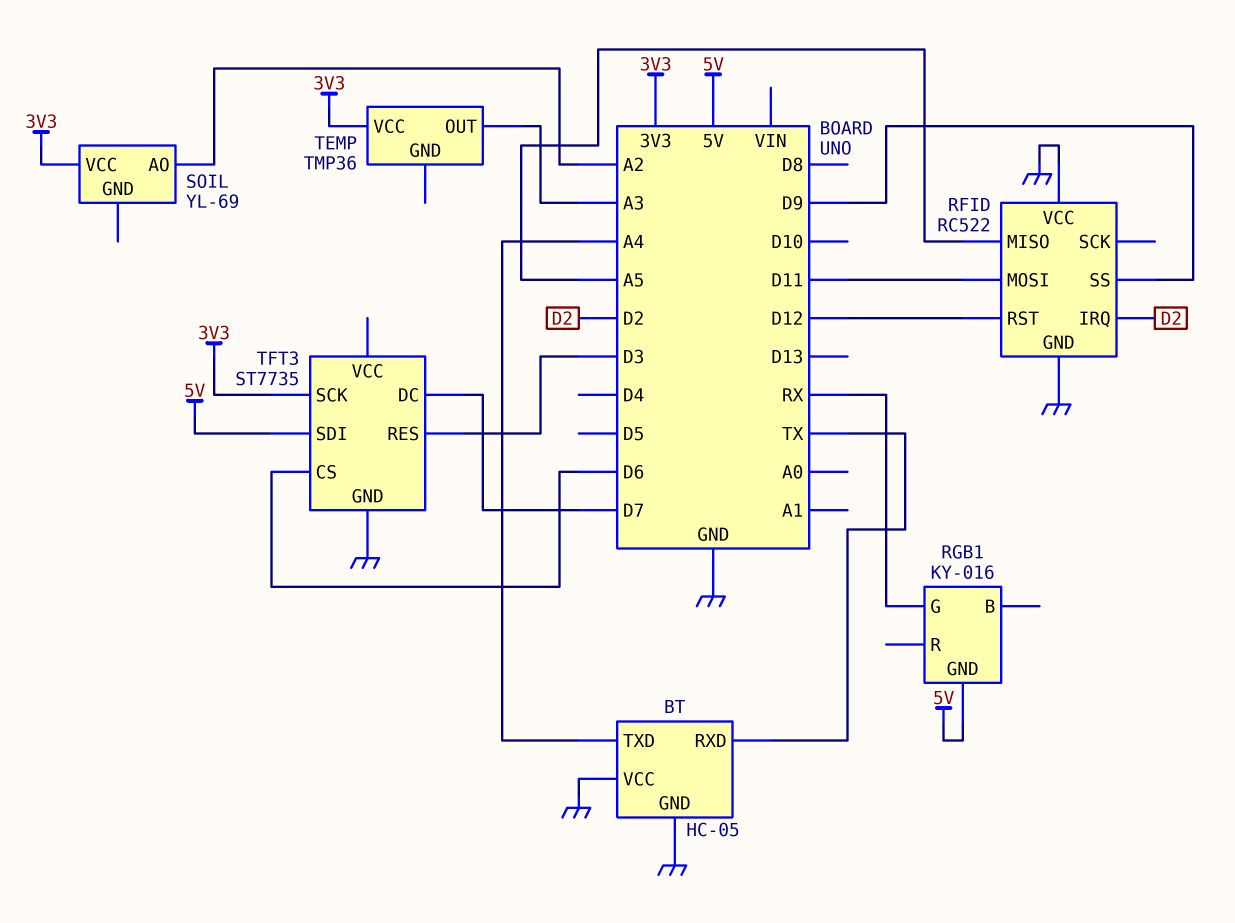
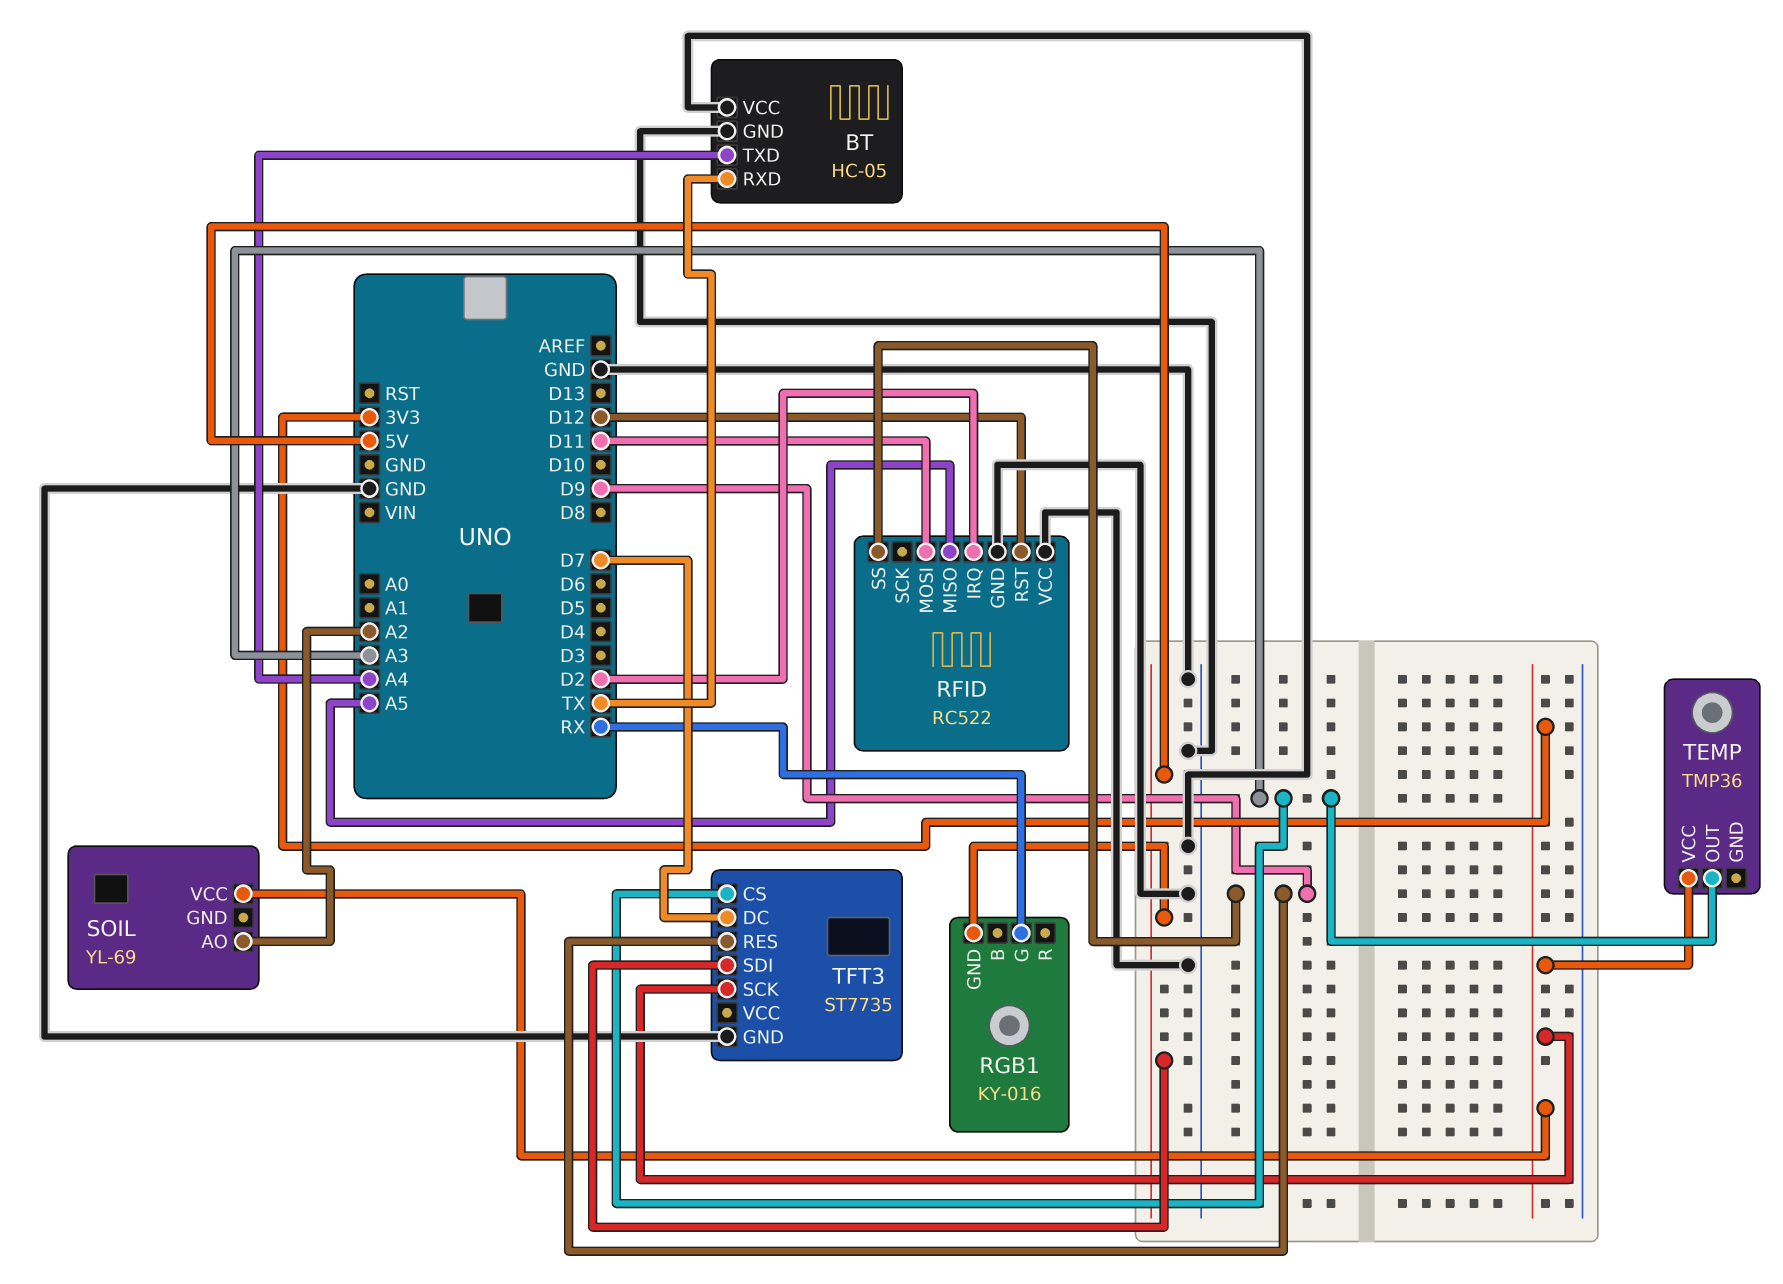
TFT3 pin CS: D6 -> A3
TFT3 pin RES: D3 -> D9

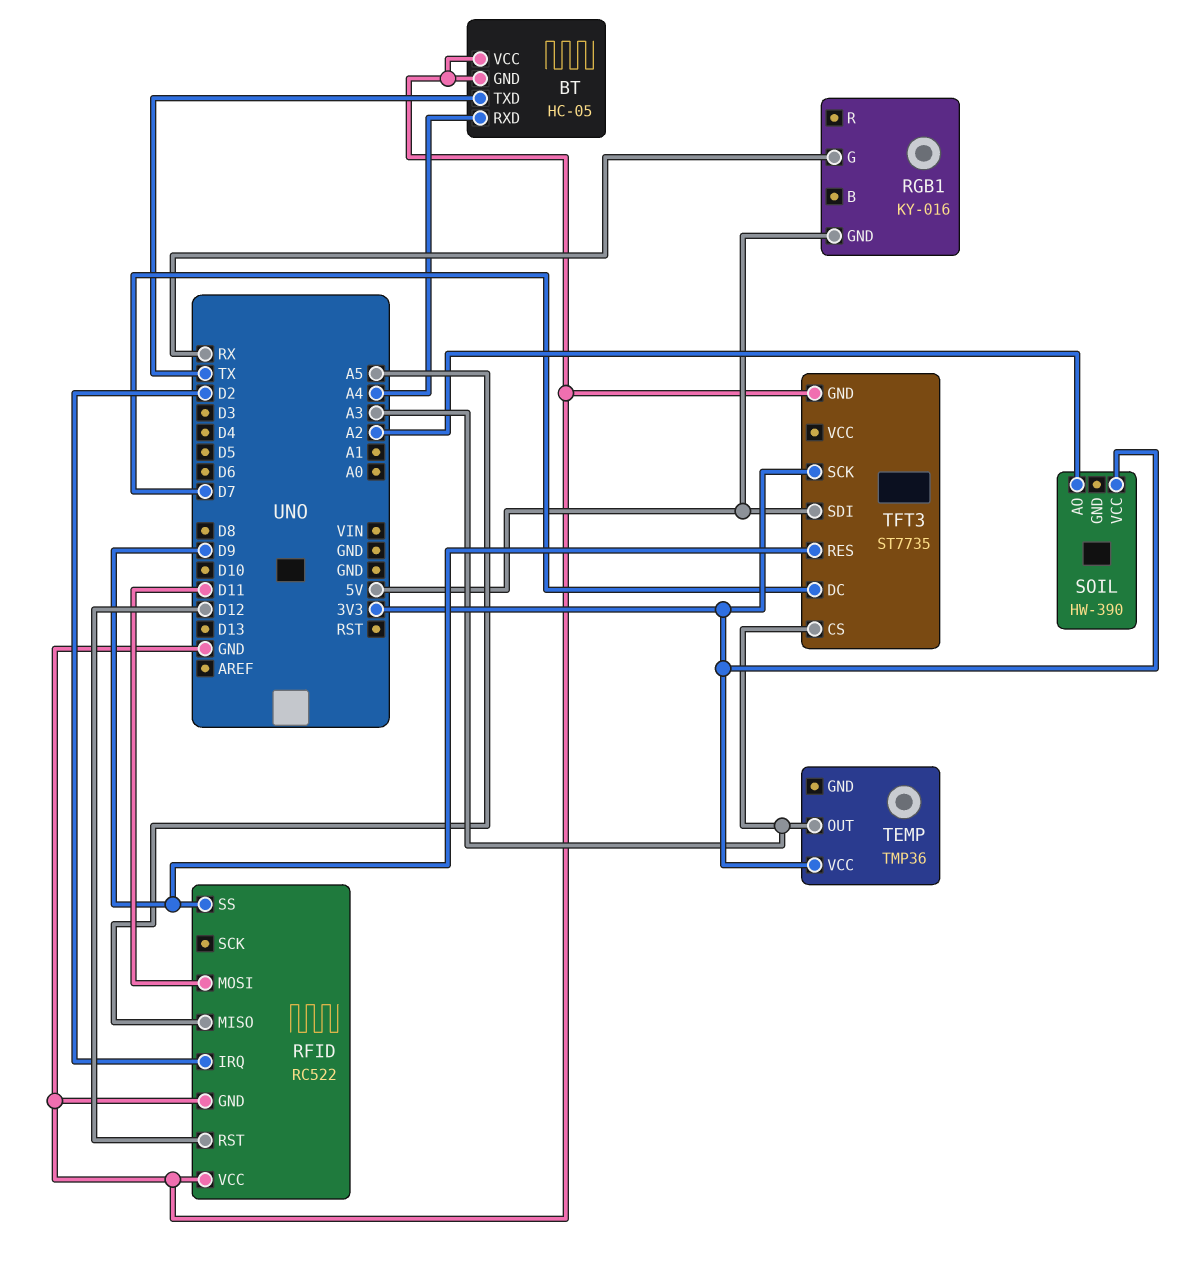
BT pin RXD: TX -> A4
BT pin TXD: A4 -> TX
SOIL: YL-69 -> HW-390

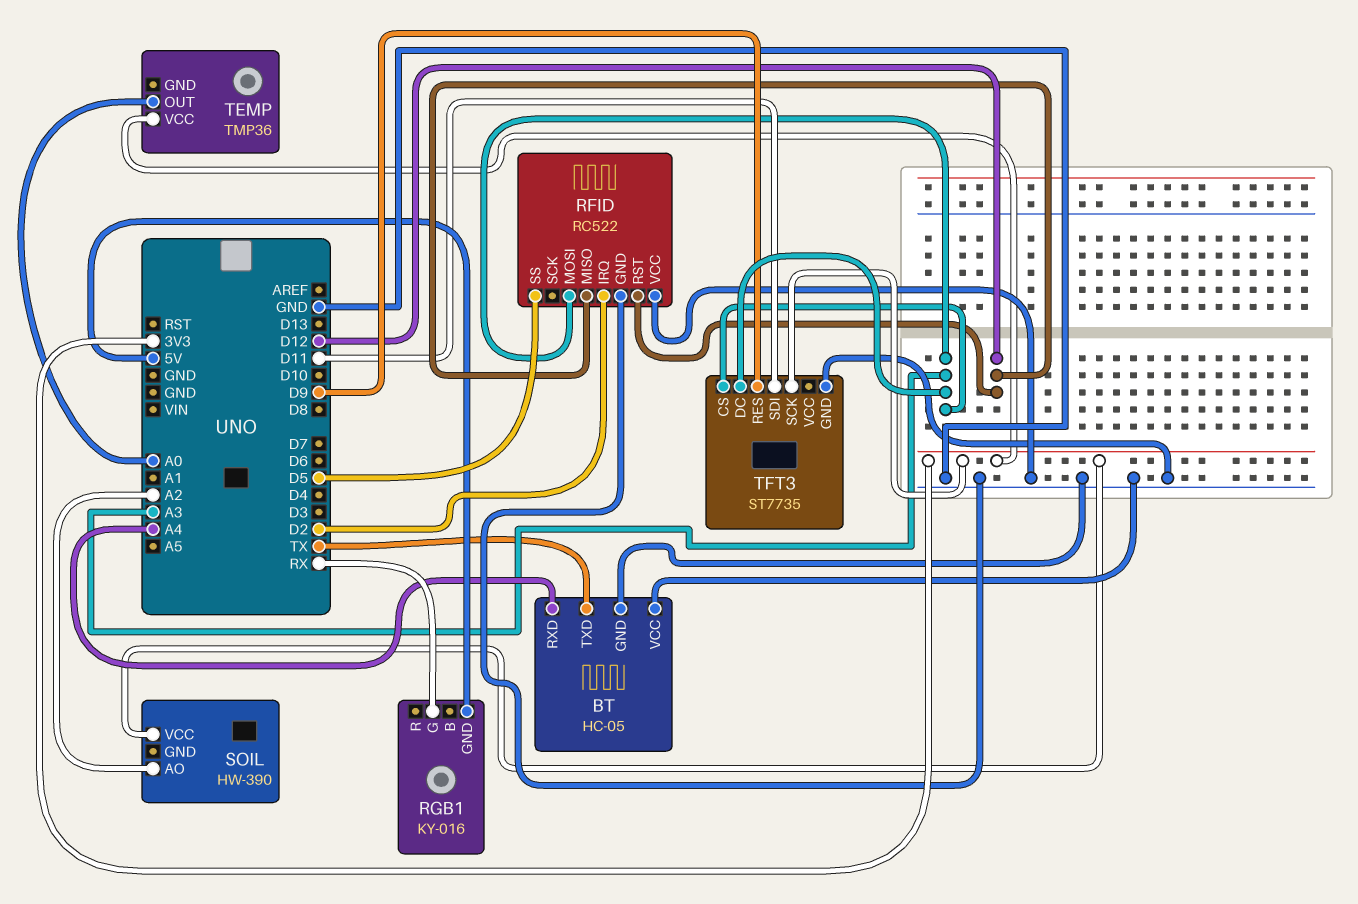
RFID pin MISO: A5 -> D12
RFID pin MOSI: D11 -> A3
RFID pin SS: D9 -> D5
TEMP pin OUT: A3 -> A0
TFT3 pin DC: D7 -> A3
TFT3 pin SDI: 5V -> D11

